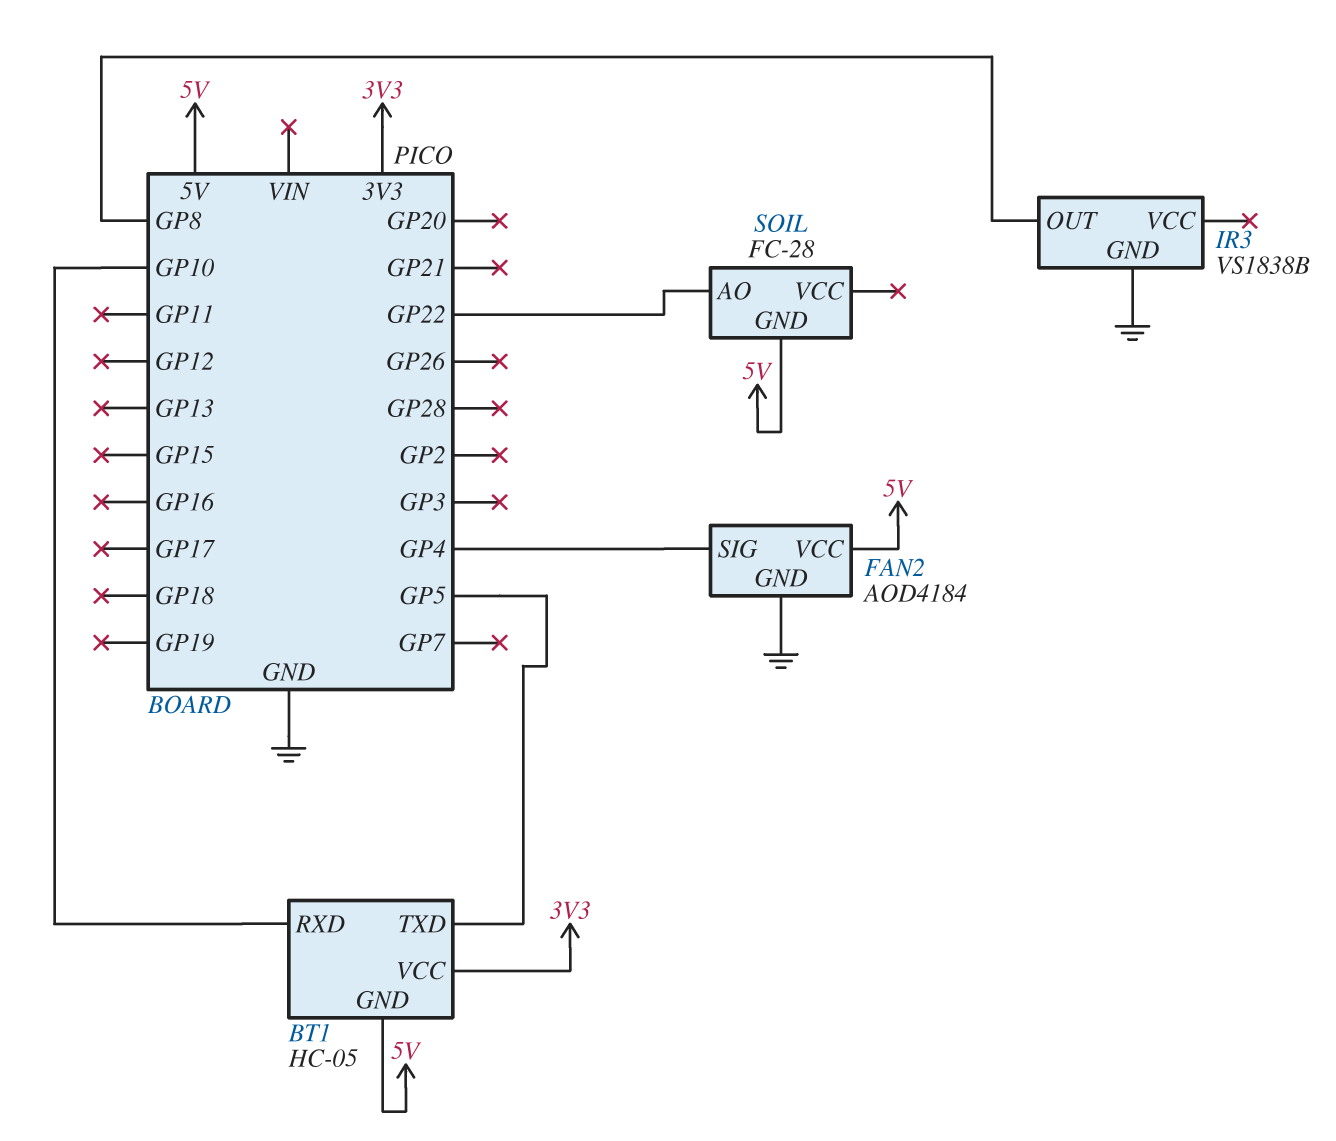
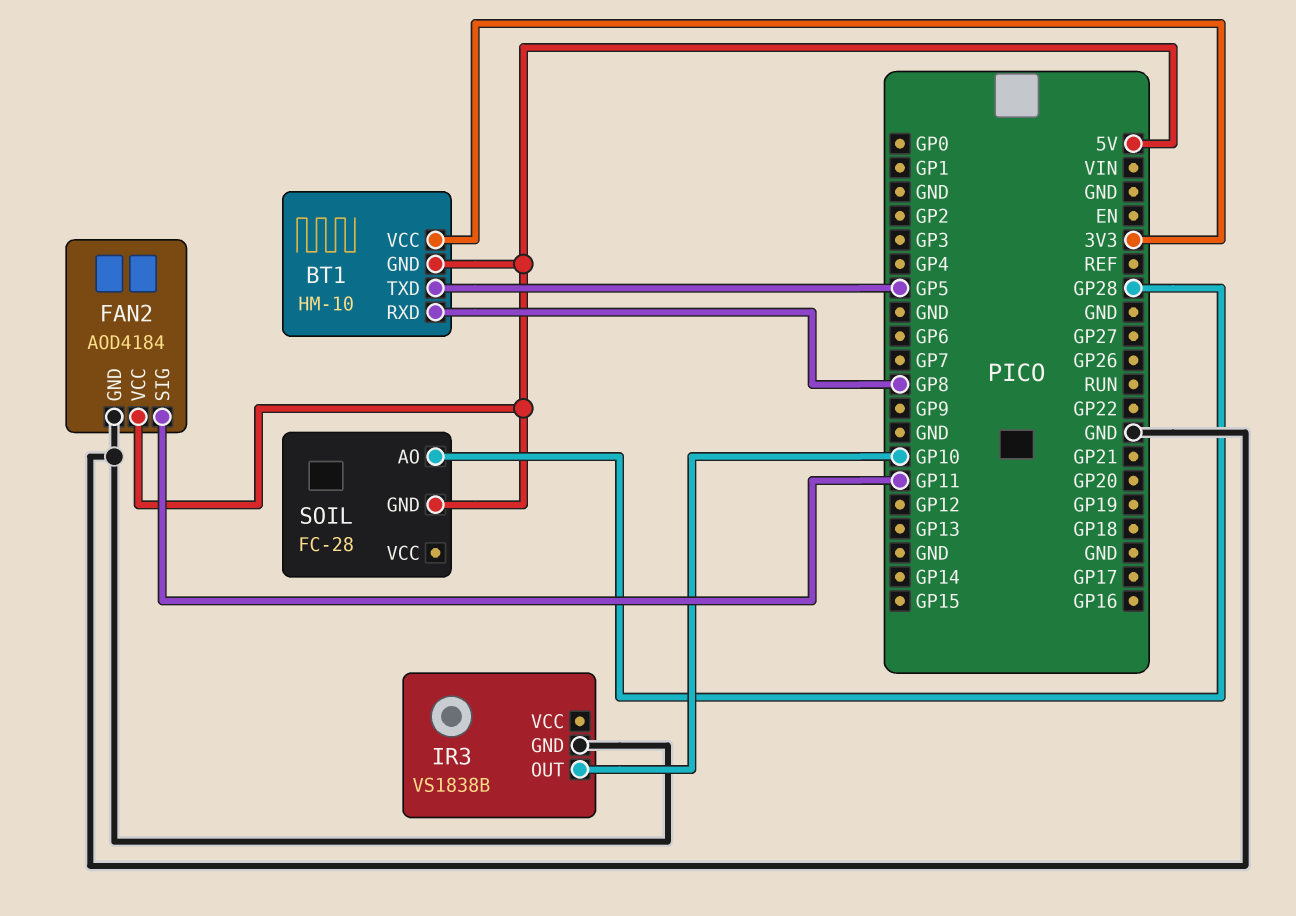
BT1: HC-05 -> HM-10
BT1 pin RXD: GP10 -> GP8
FAN2 pin SIG: GP4 -> GP11
IR3 pin OUT: GP8 -> GP10
SOIL pin AO: GP22 -> GP28

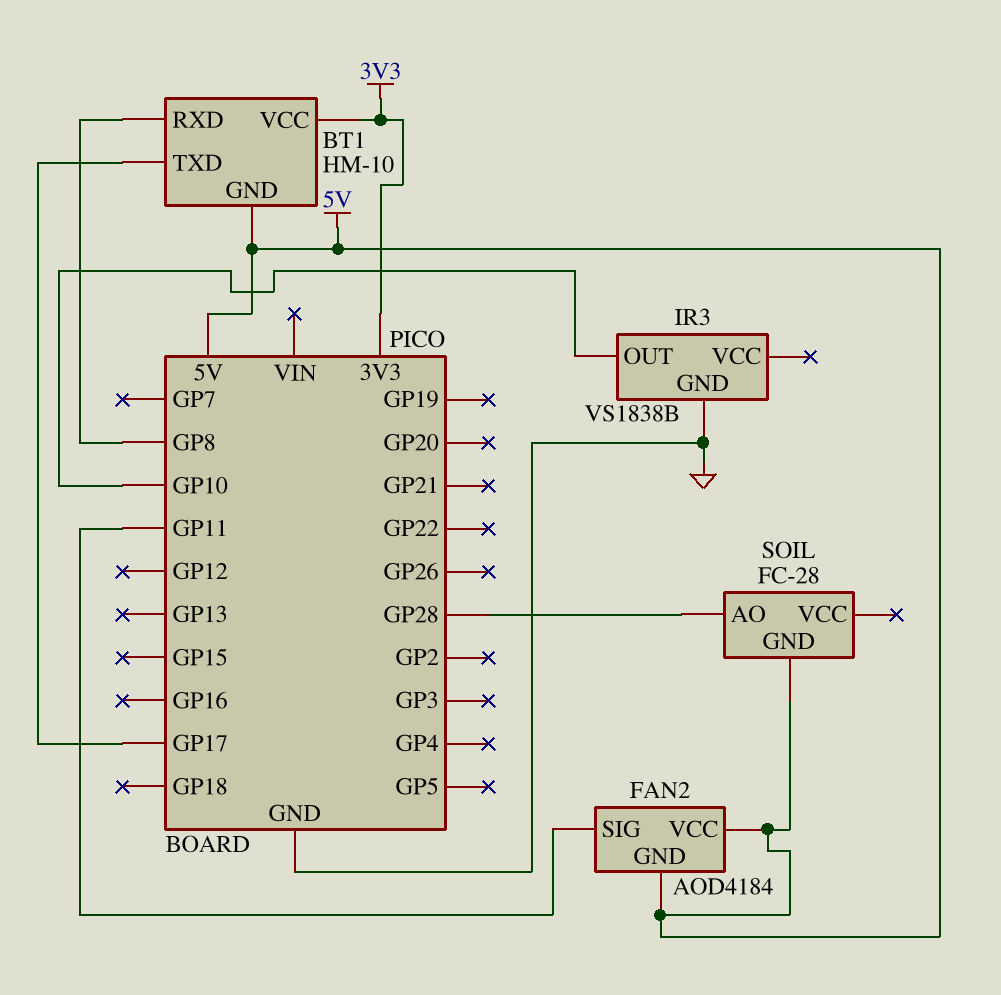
BT1 pin TXD: GP5 -> GP17
FAN2 pin GND: GND -> 5V

